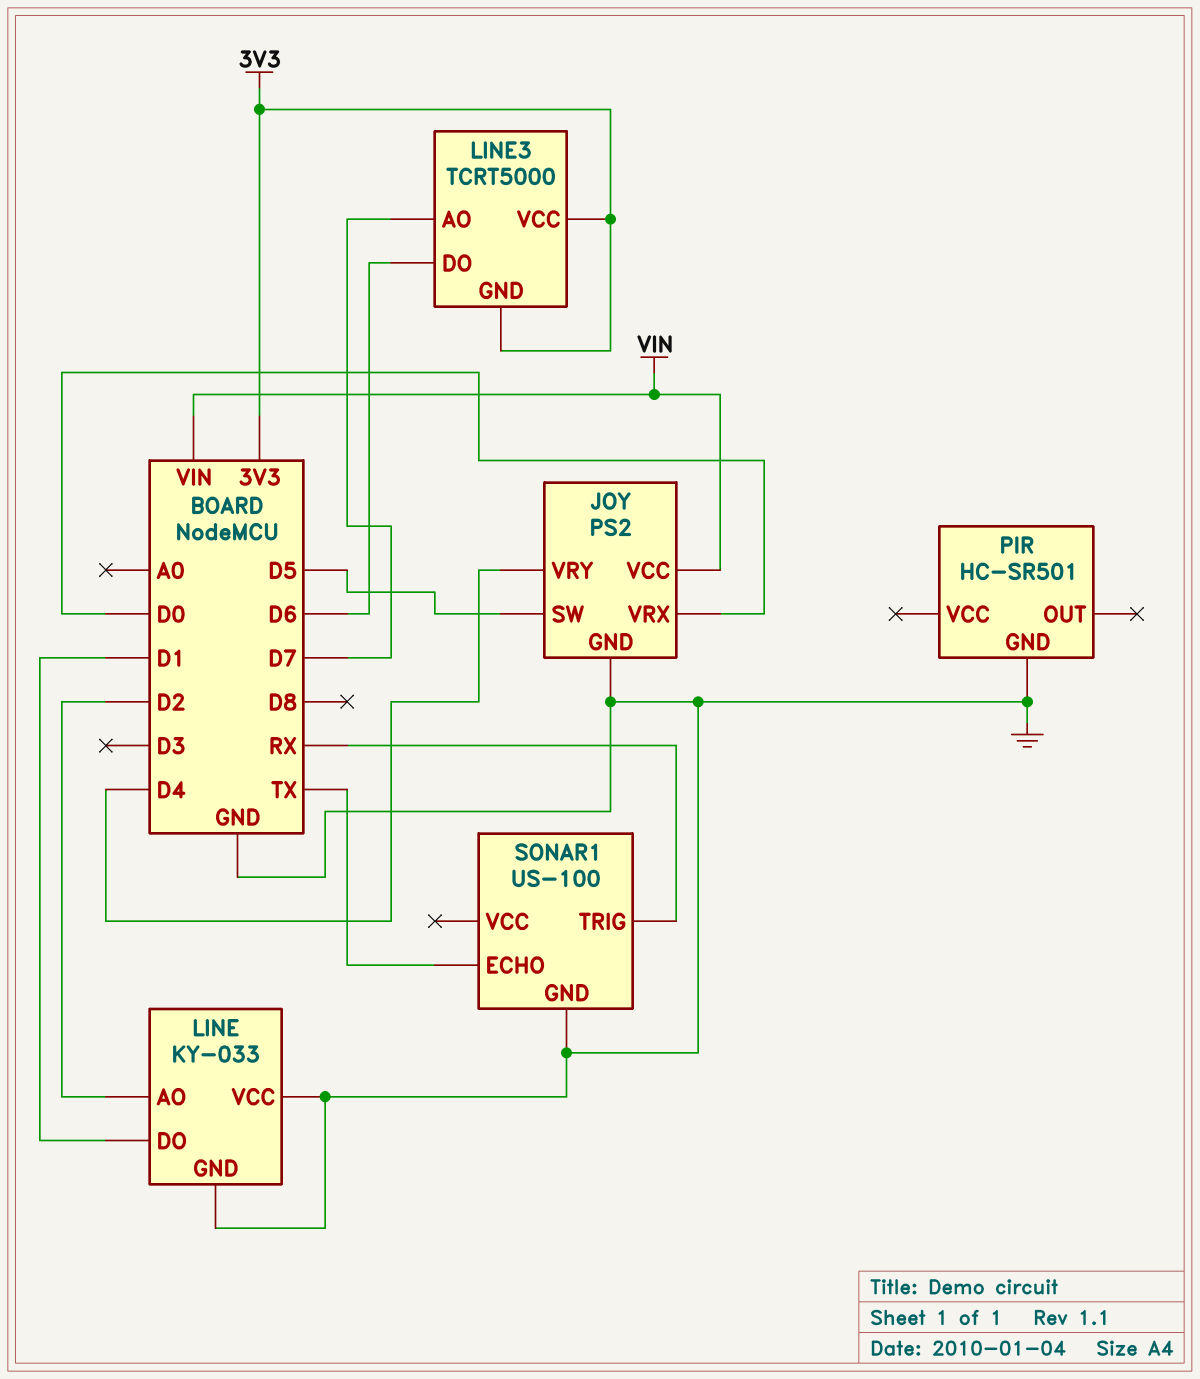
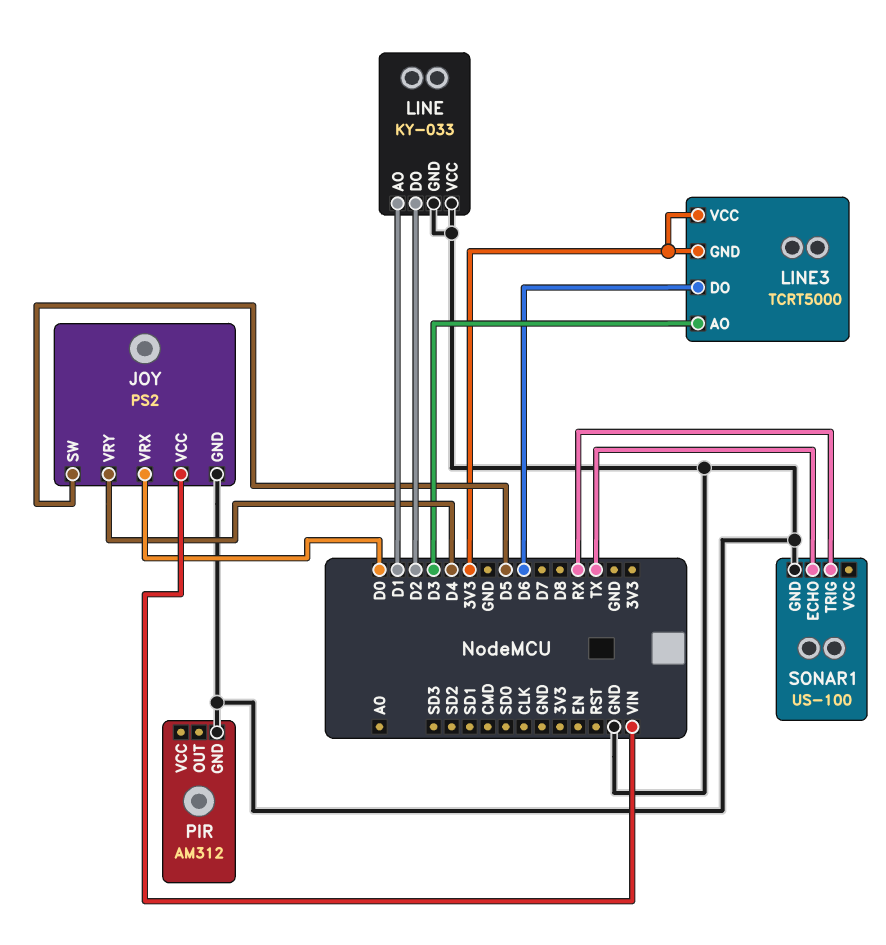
LINE pin AO: D2 -> D1
LINE pin DO: D1 -> D2
LINE3 pin AO: D7 -> D3
PIR: HC-SR501 -> AM312

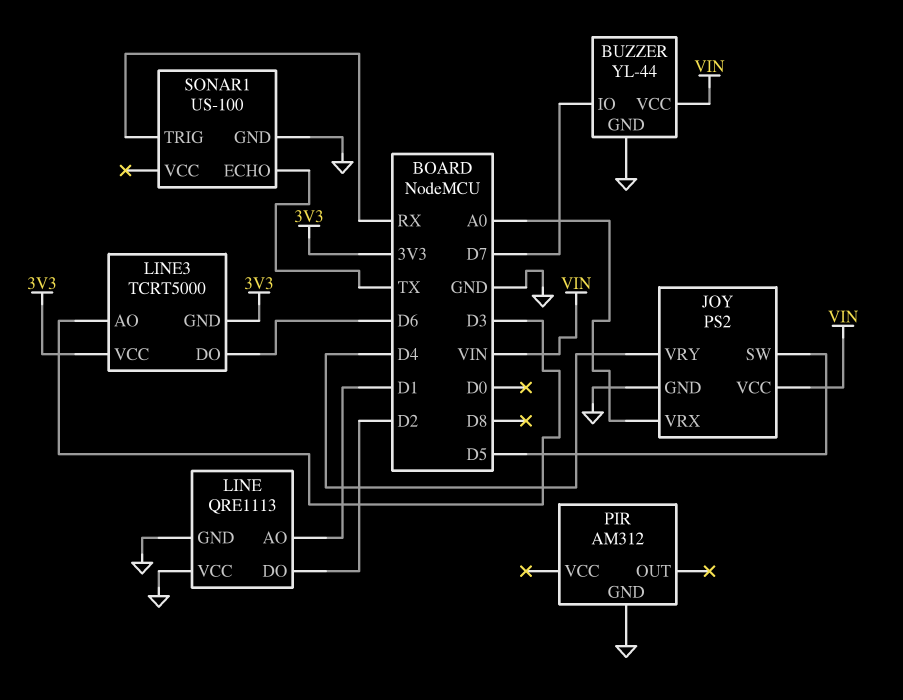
BUZZER: none -> YL-44
BUZZER pin GND: none -> GND
BUZZER pin IO: none -> D7
BUZZER pin VCC: none -> VIN
JOY pin VRX: D0 -> A0
LINE: KY-033 -> QRE1113

